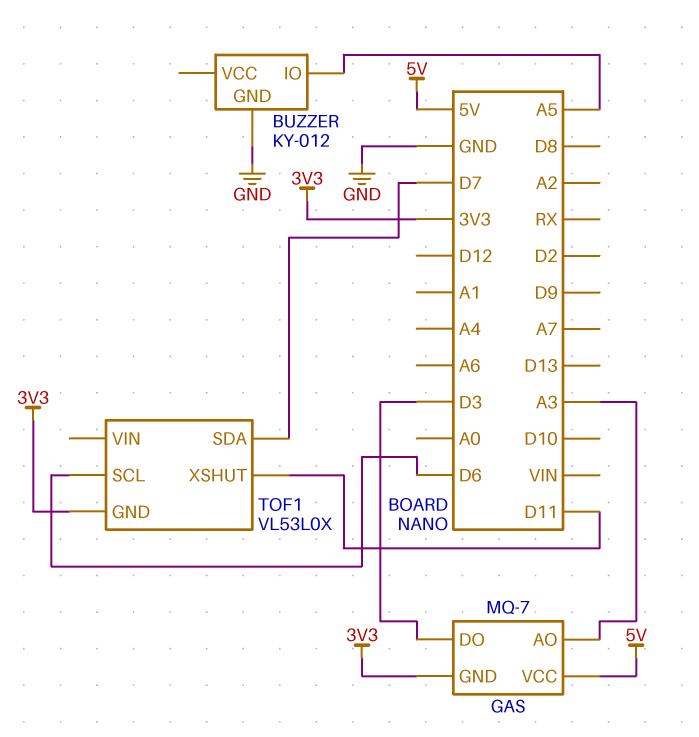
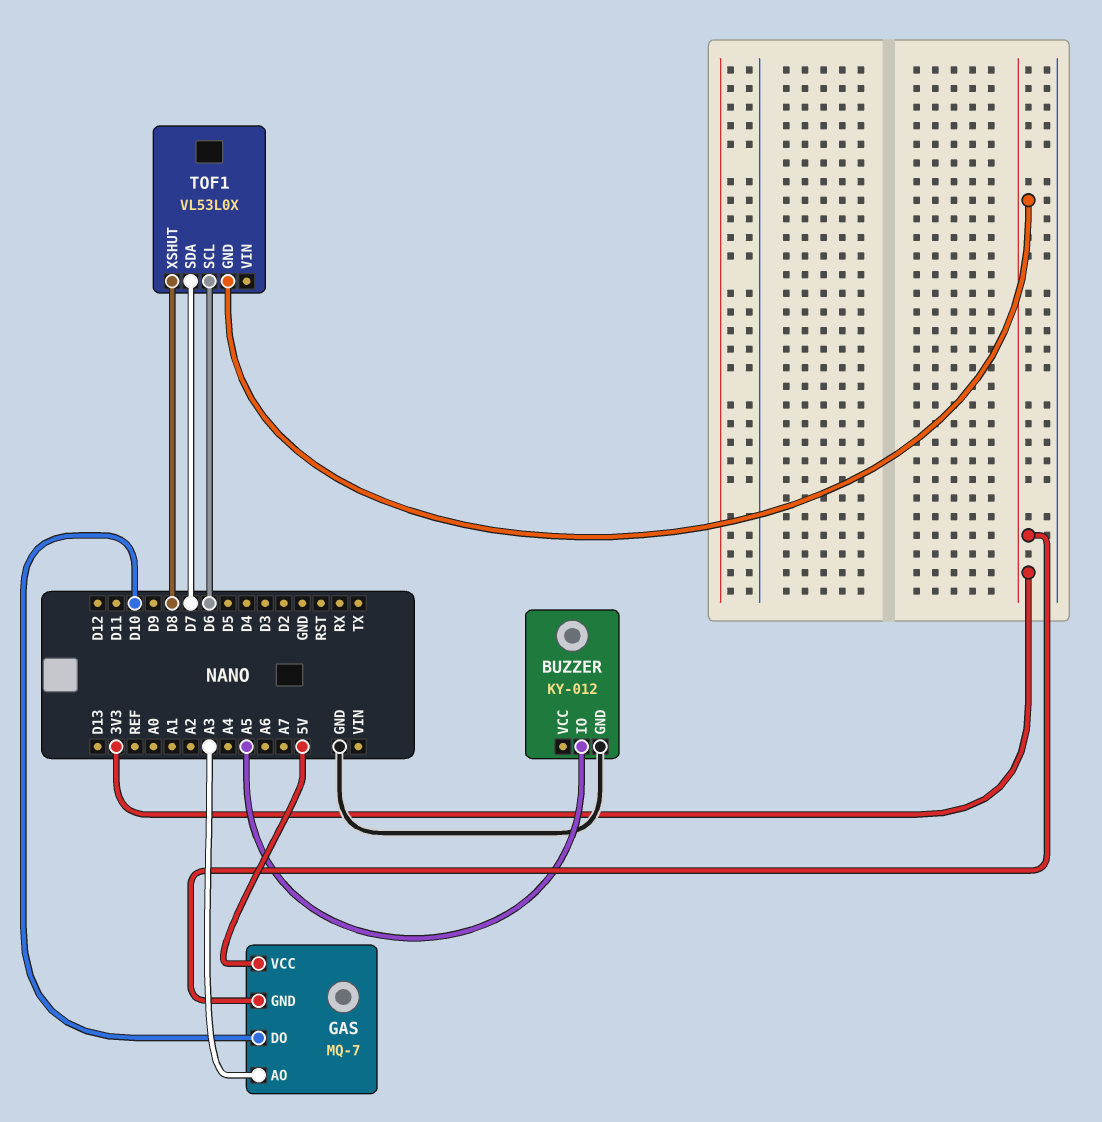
GAS pin DO: D3 -> D10
TOF1 pin XSHUT: D11 -> D8

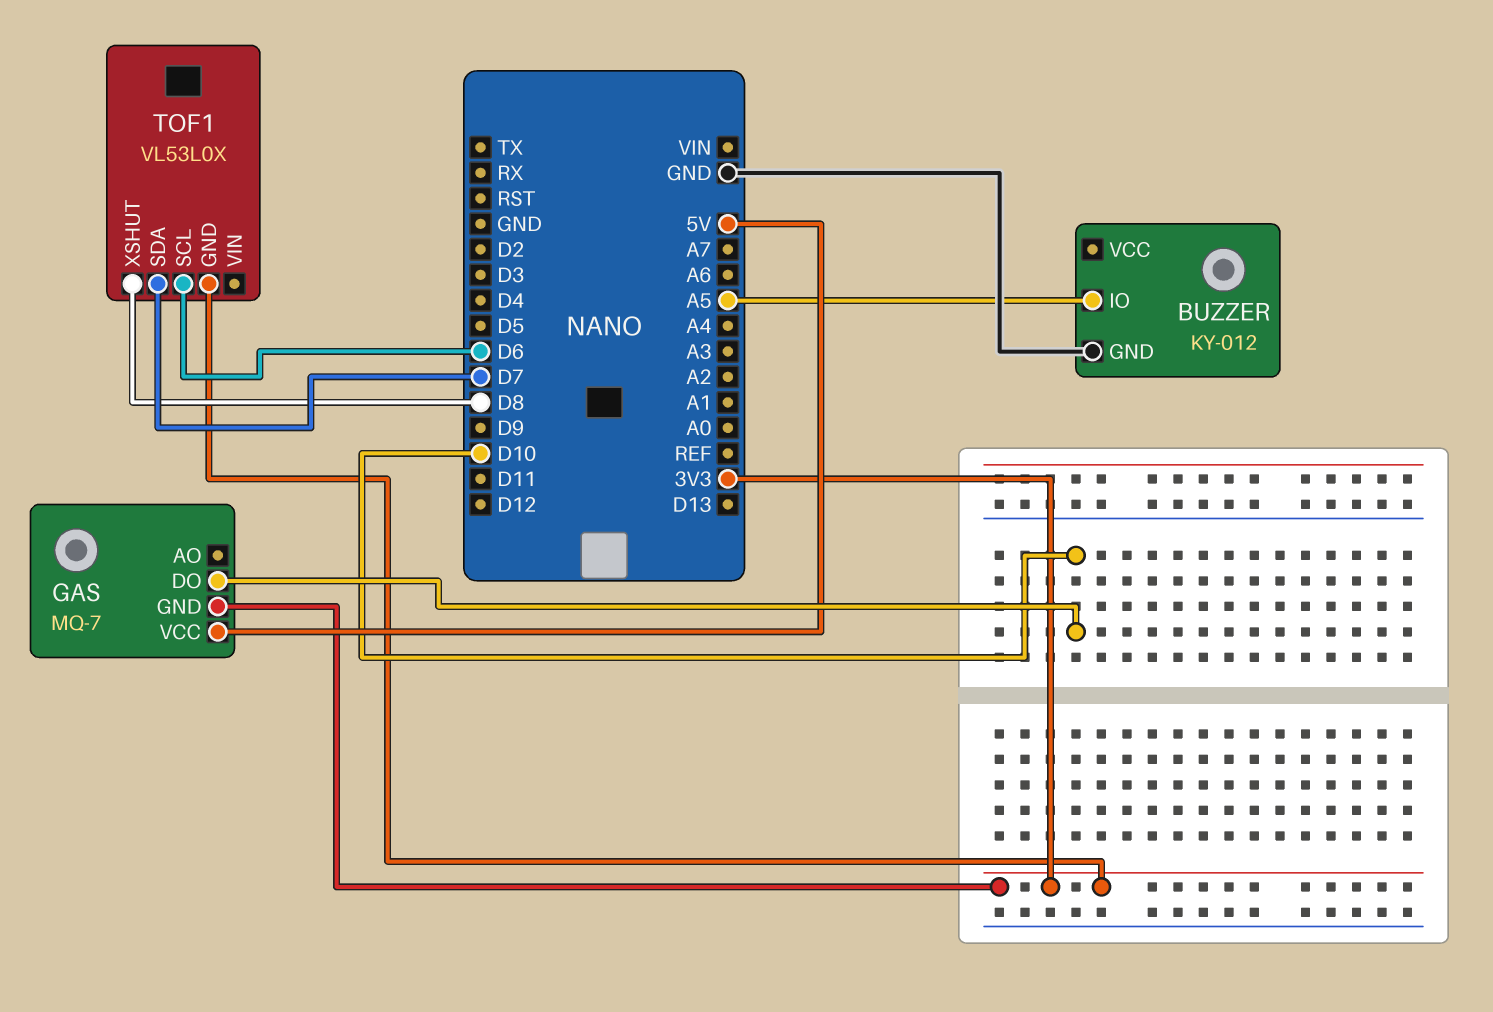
GAS pin AO: A3 -> none

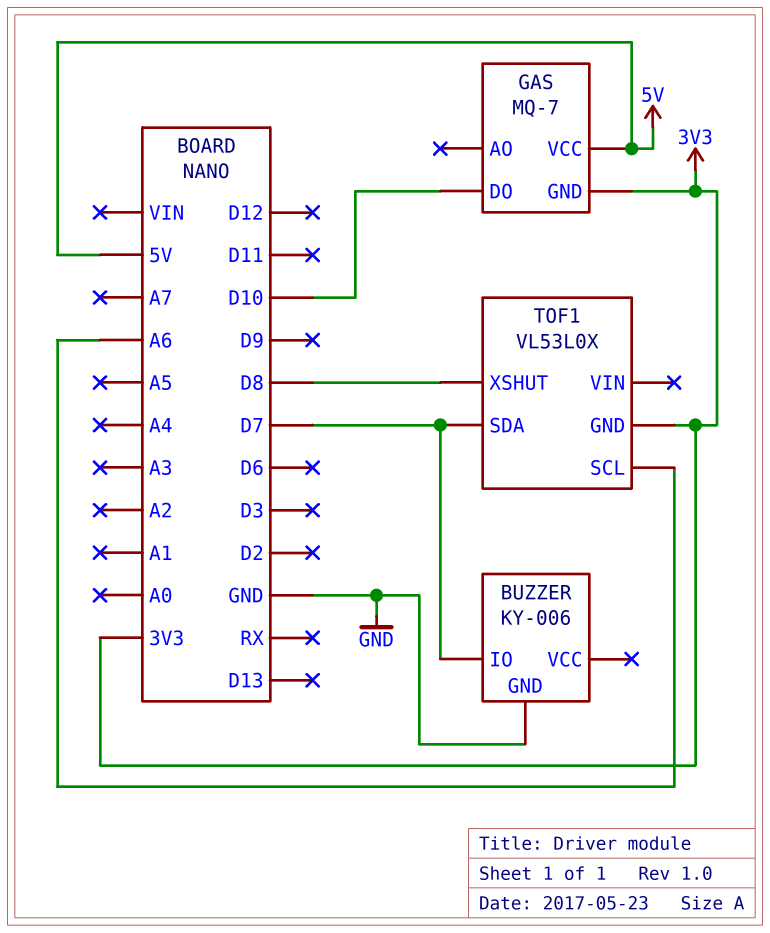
BUZZER: KY-012 -> KY-006
BUZZER pin IO: A5 -> D7
TOF1 pin SCL: D6 -> A6

